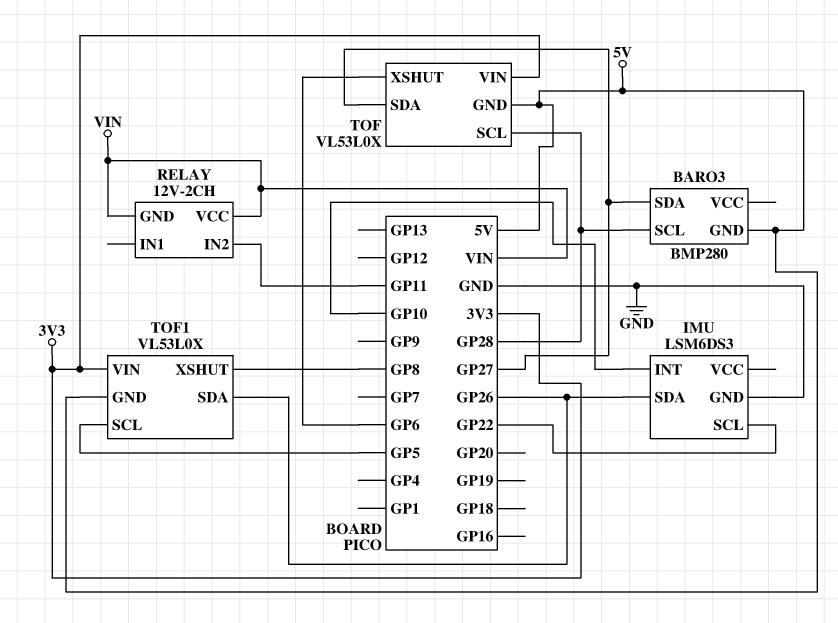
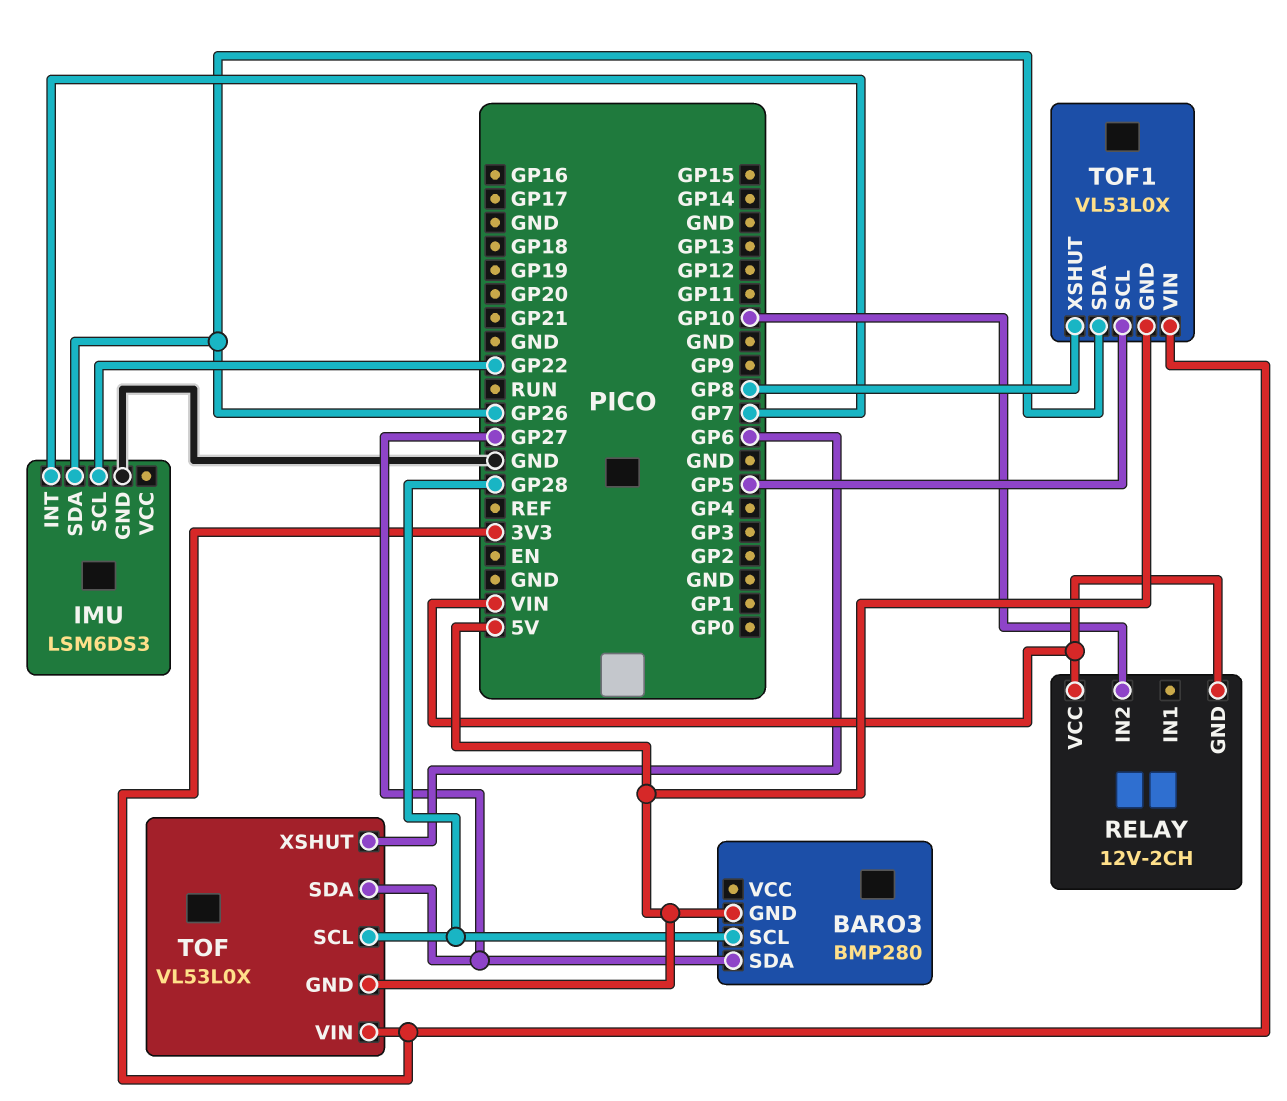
IMU pin INT: GP10 -> GP7
RELAY pin IN2: GP11 -> GP10

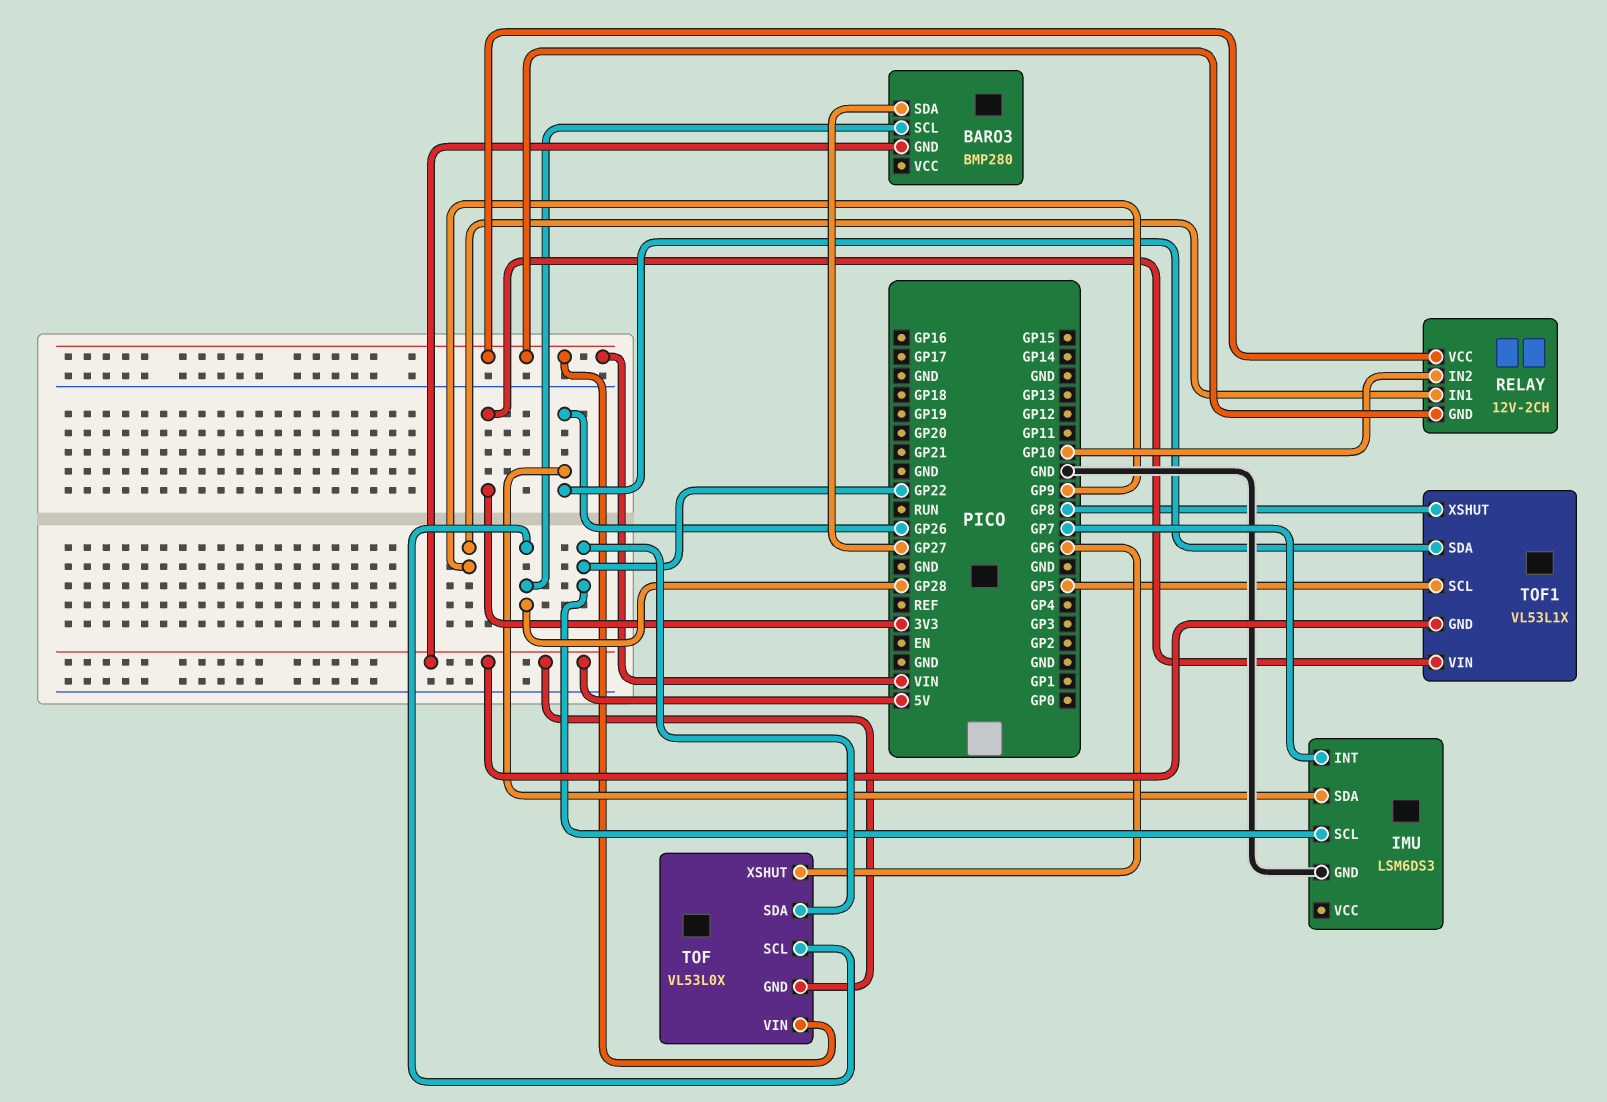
RELAY pin IN1: none -> GP9
TOF pin SDA: GP27 -> GP22
TOF pin VIN: 3V3 -> VIN
TOF1: VL53L0X -> VL53L1X

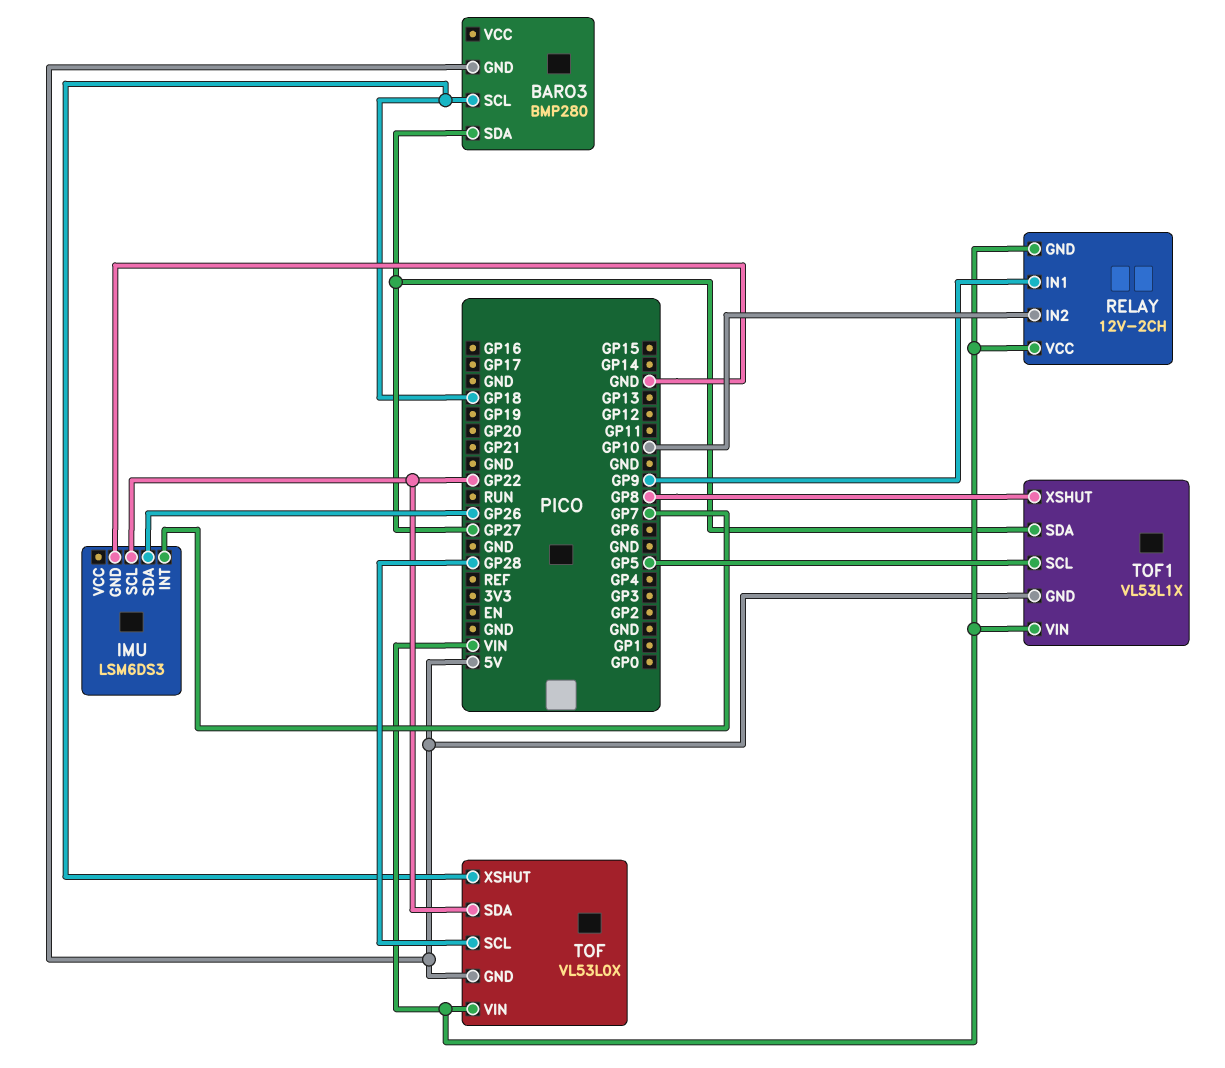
BARO3 pin SCL: GP28 -> GP18
TOF pin XSHUT: GP6 -> GP18
TOF1 pin SDA: GP26 -> GP27
TOF1 pin VIN: 3V3 -> VIN

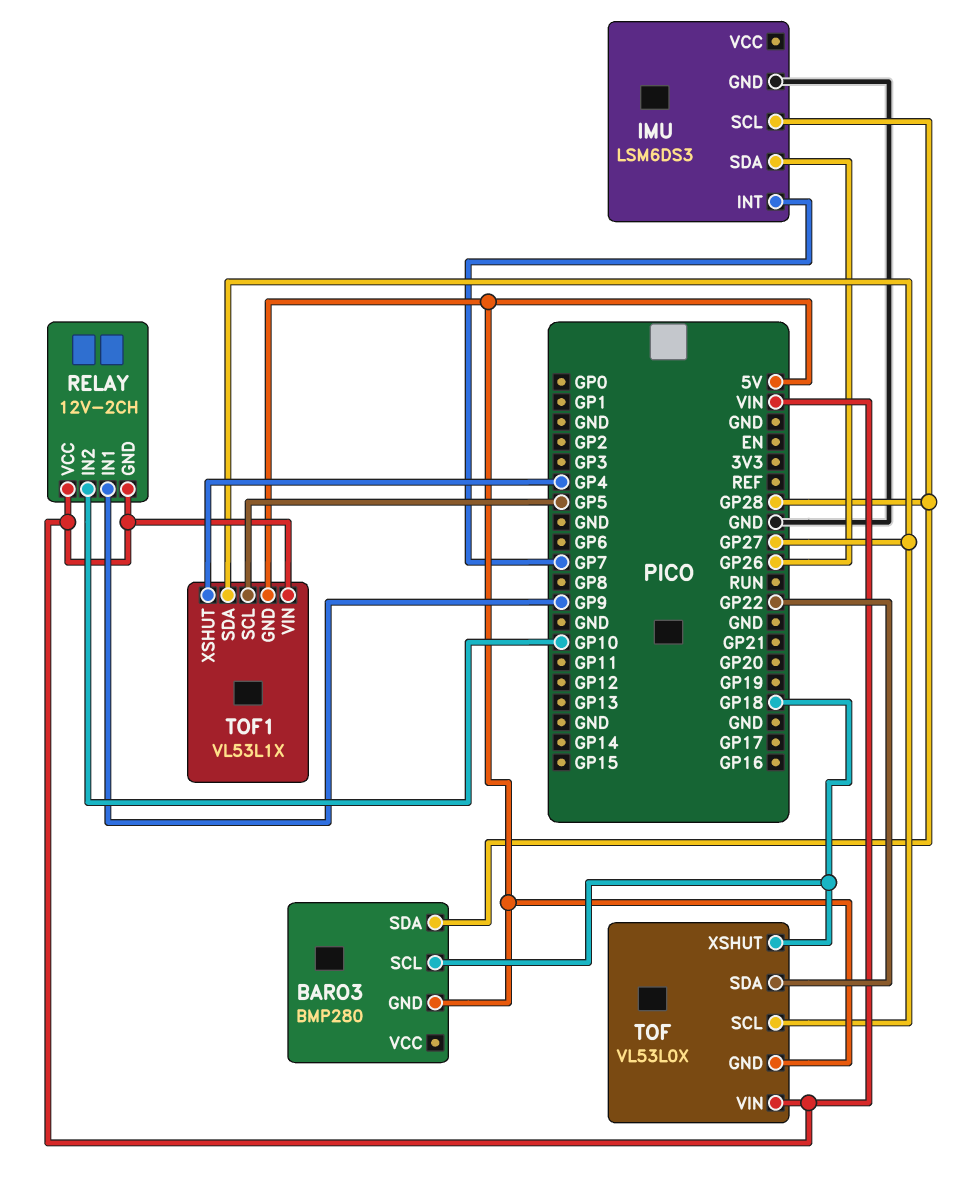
BARO3 pin SDA: GP27 -> GP28
IMU pin SCL: GP22 -> GP28
TOF pin SCL: GP28 -> GP27
TOF1 pin XSHUT: GP8 -> GP4

